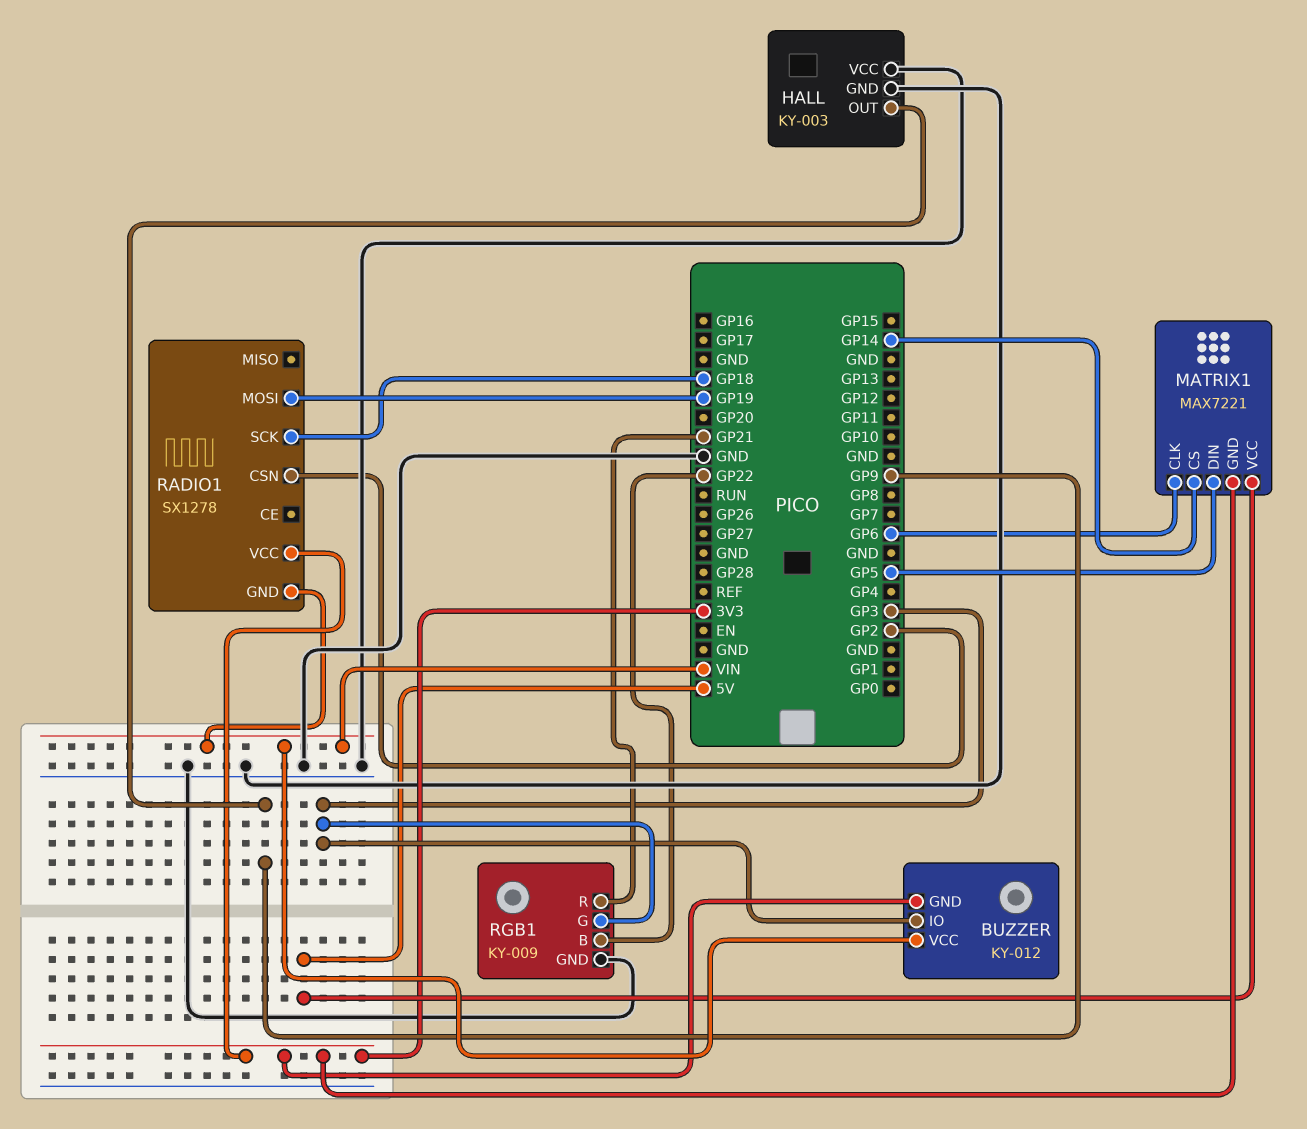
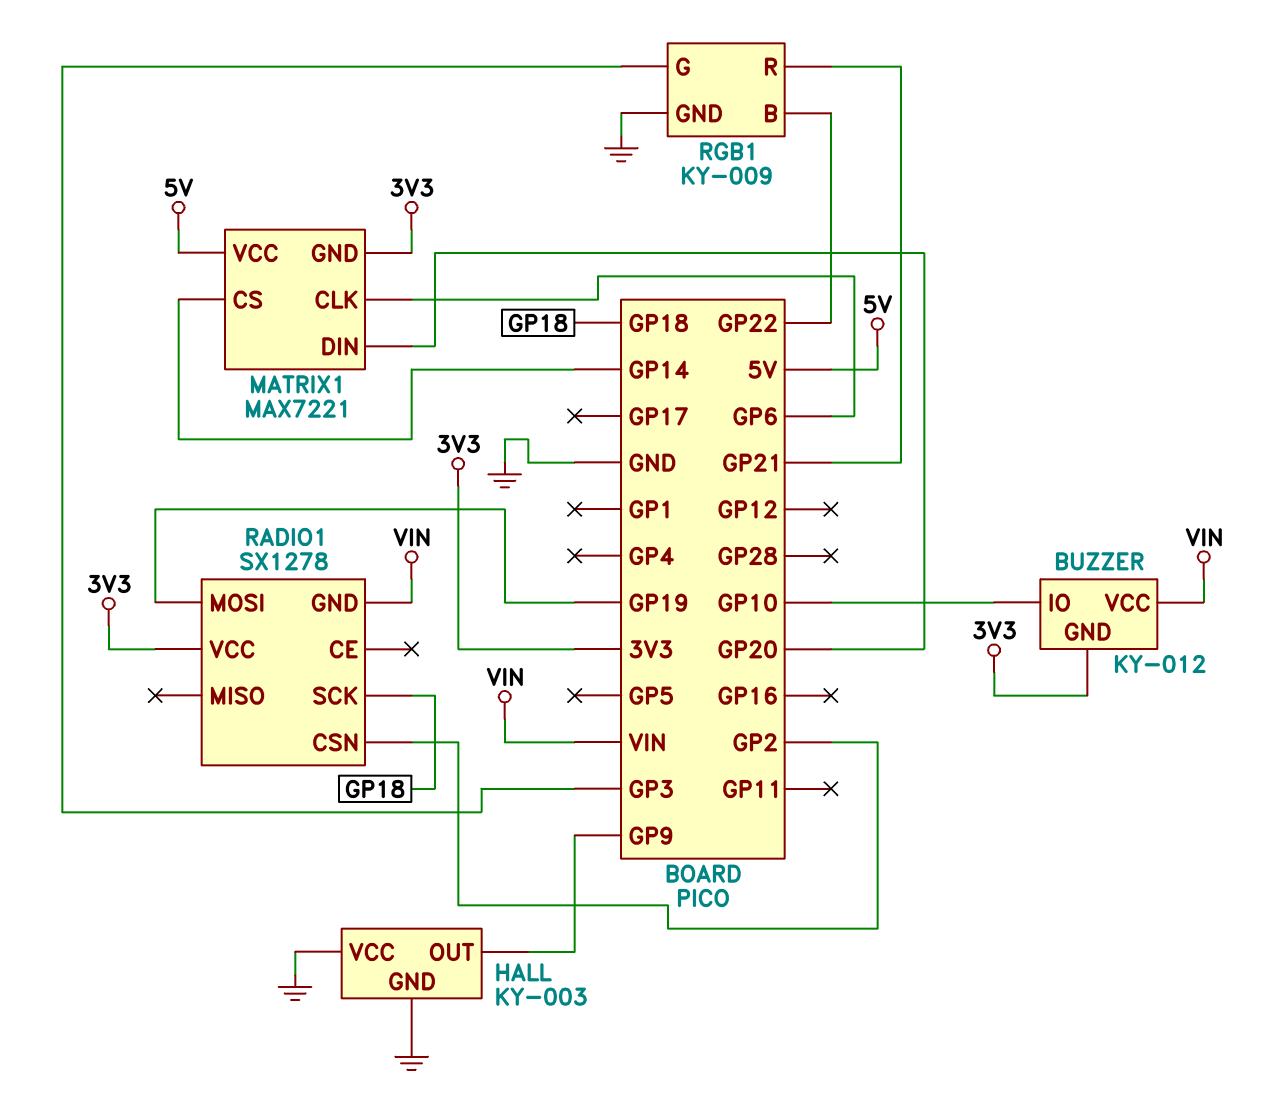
BUZZER pin IO: GP3 -> GP10
MATRIX1 pin DIN: GP5 -> GP20

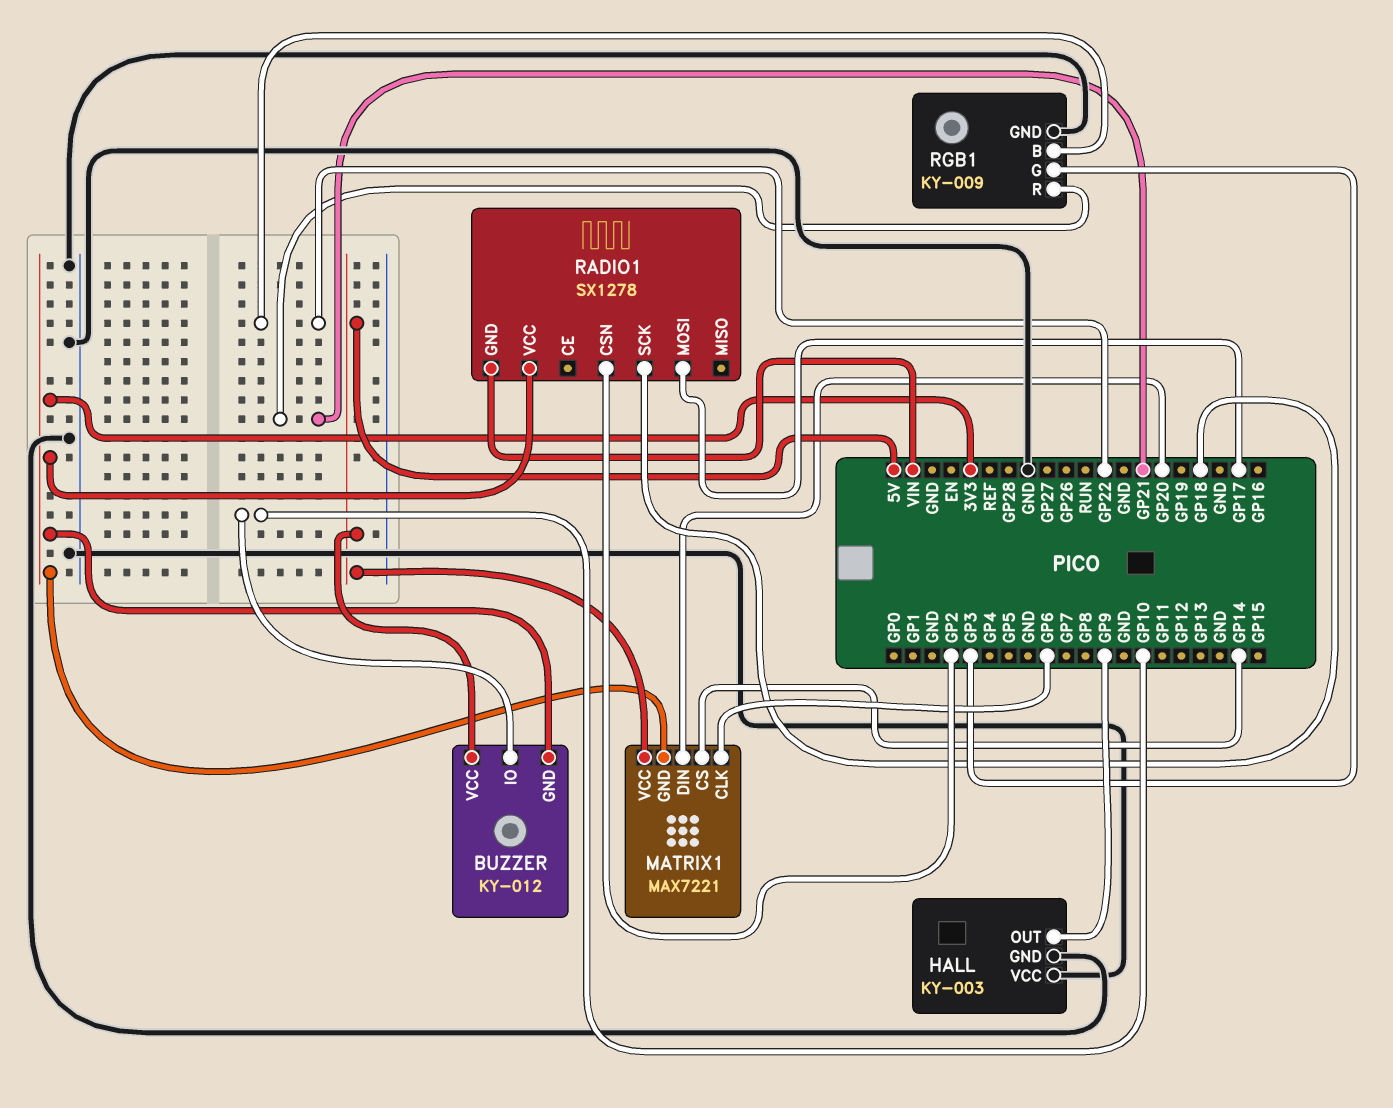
BUZZER pin VCC: VIN -> 5V
RADIO1 pin MOSI: GP19 -> GP17

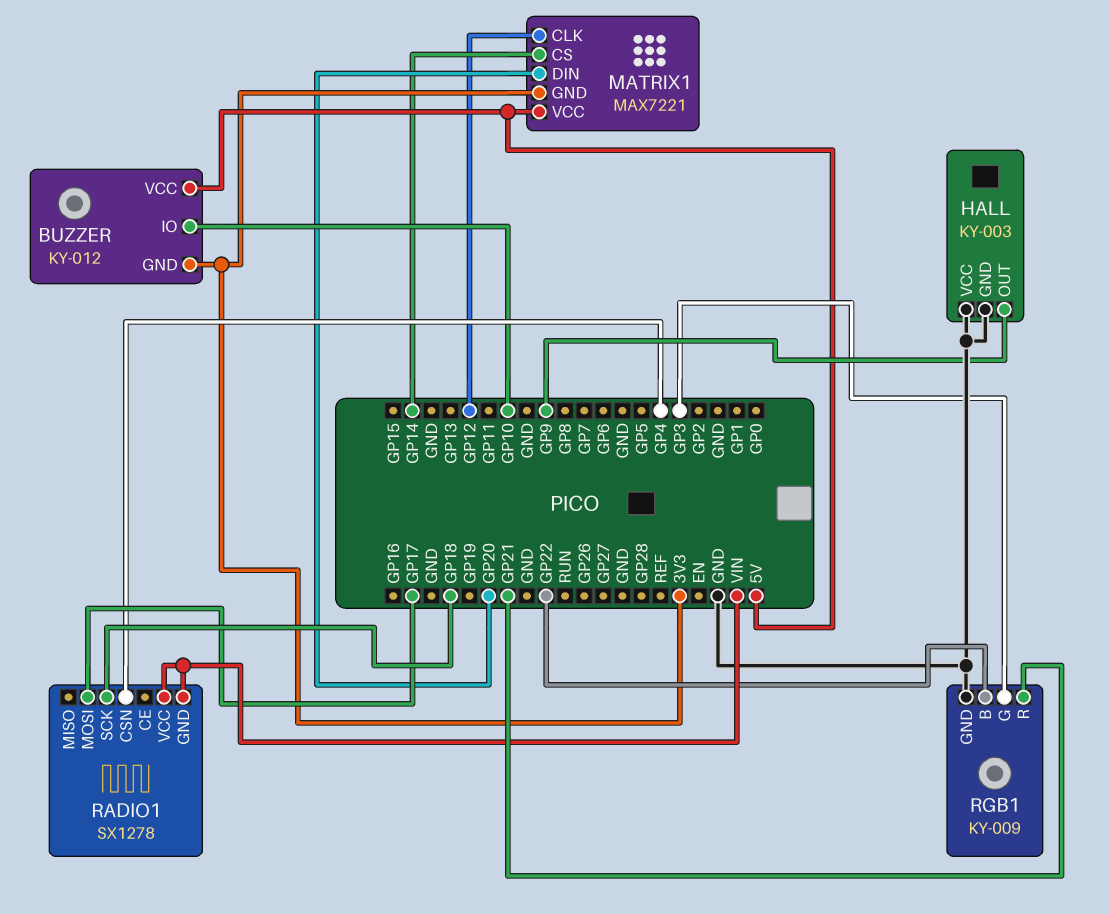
MATRIX1 pin CLK: GP6 -> GP12
RADIO1 pin CSN: GP2 -> GP4
RADIO1 pin VCC: 3V3 -> VIN

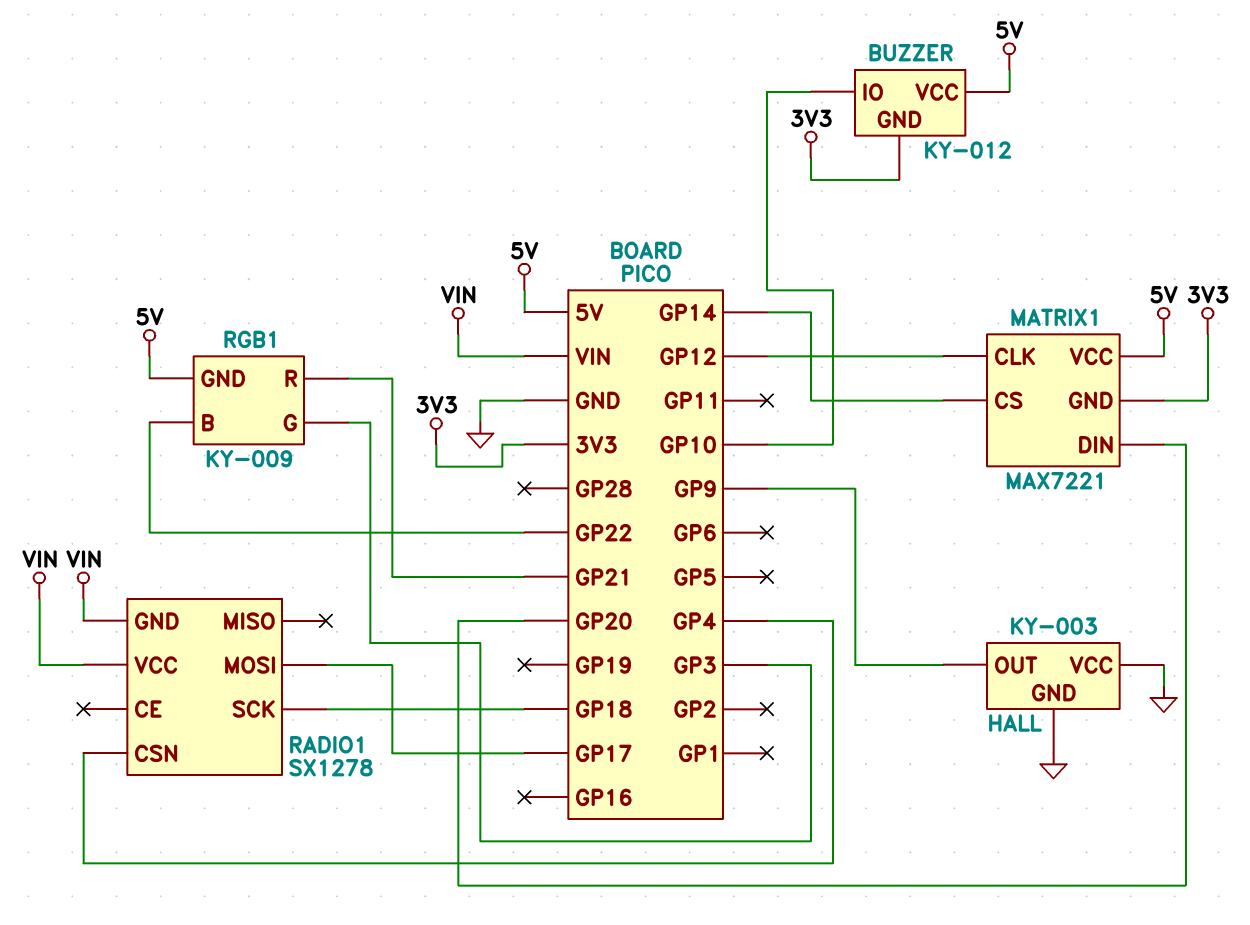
RGB1 pin GND: GND -> 5V

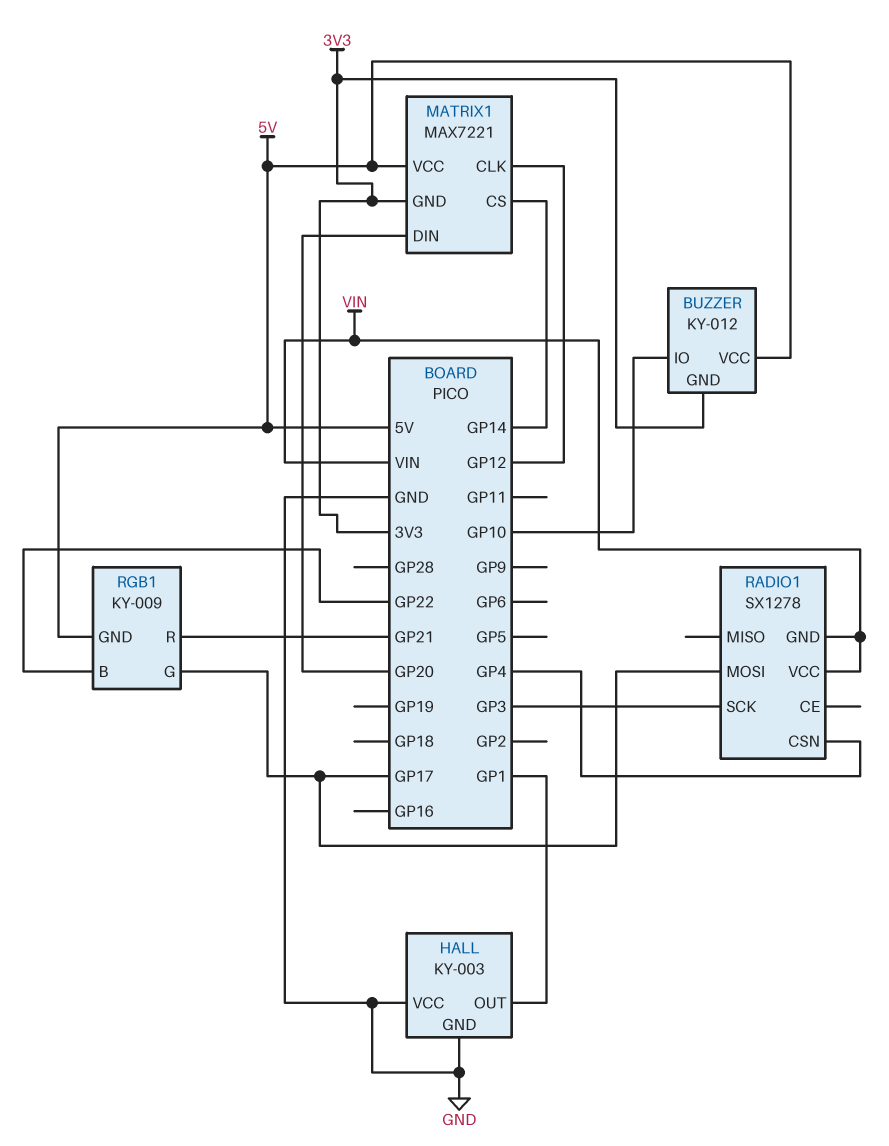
HALL pin OUT: GP9 -> GP1
RADIO1 pin SCK: GP18 -> GP3
RGB1 pin G: GP3 -> GP17

